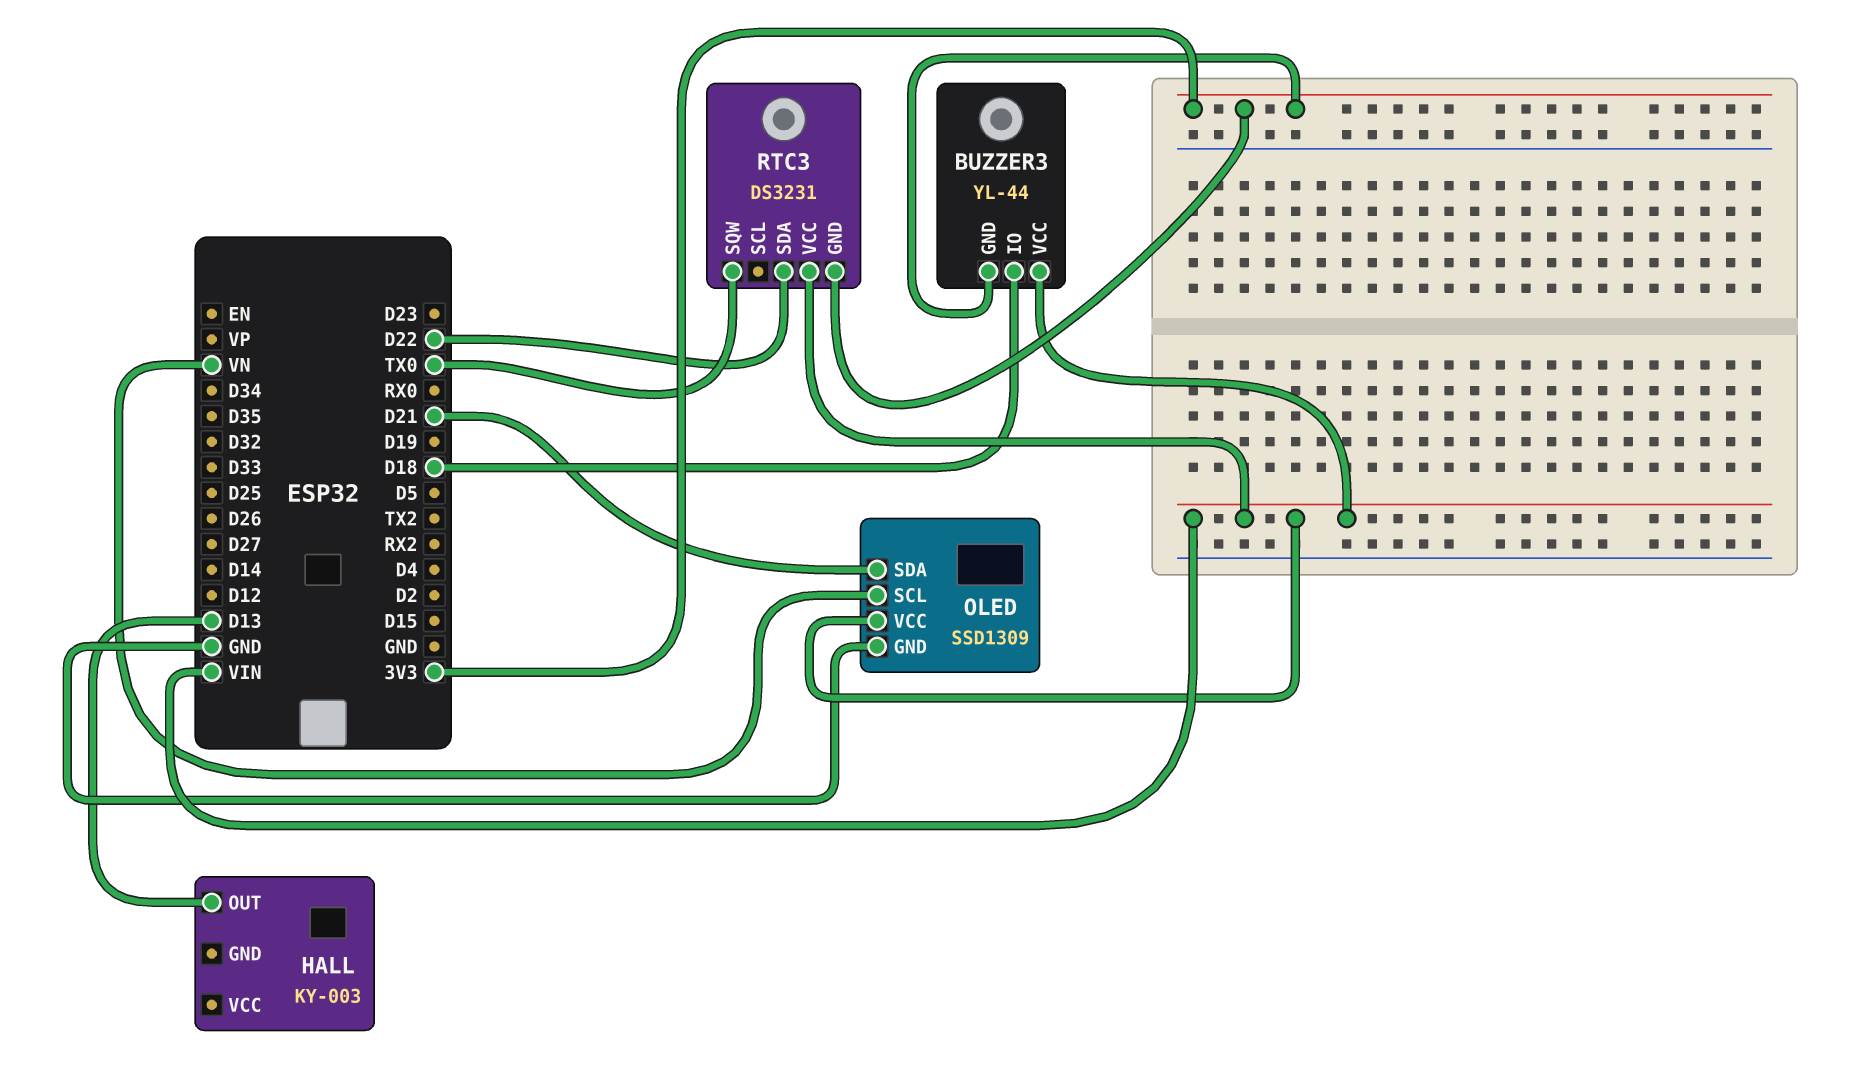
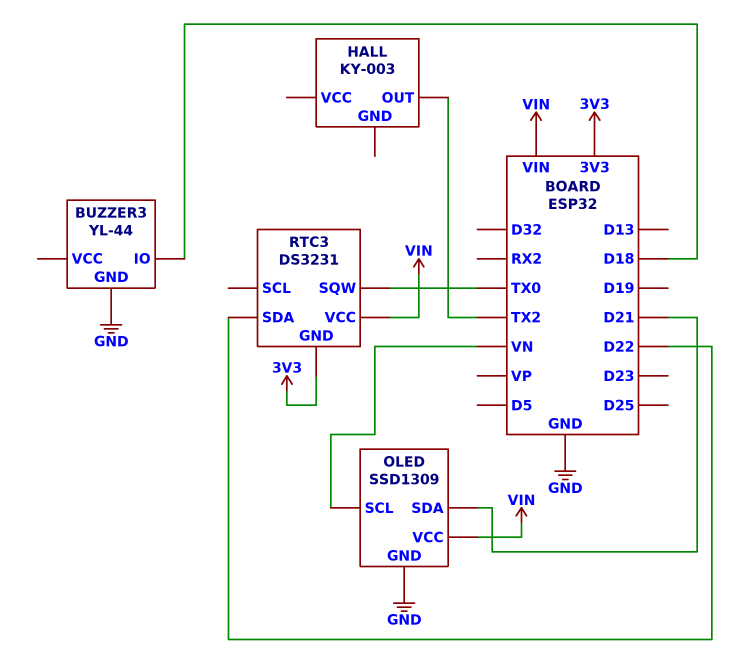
BUZZER3 pin GND: 3V3 -> GND
BUZZER3 pin VCC: VIN -> none
HALL pin OUT: D13 -> TX2

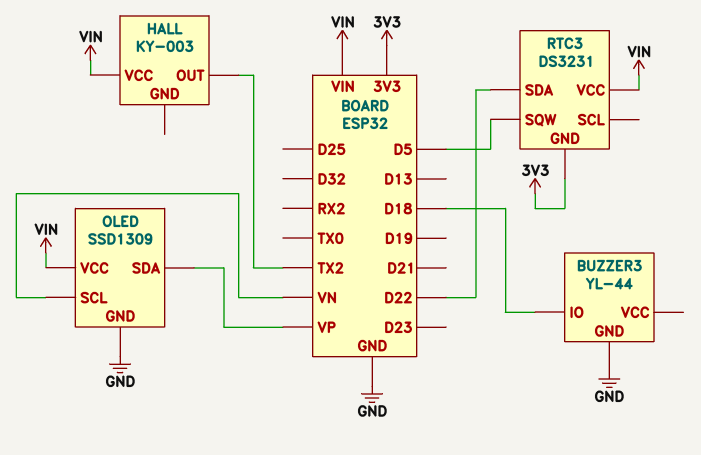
HALL pin VCC: none -> VIN
OLED pin SDA: D21 -> VP
RTC3 pin SQW: TX0 -> D5

